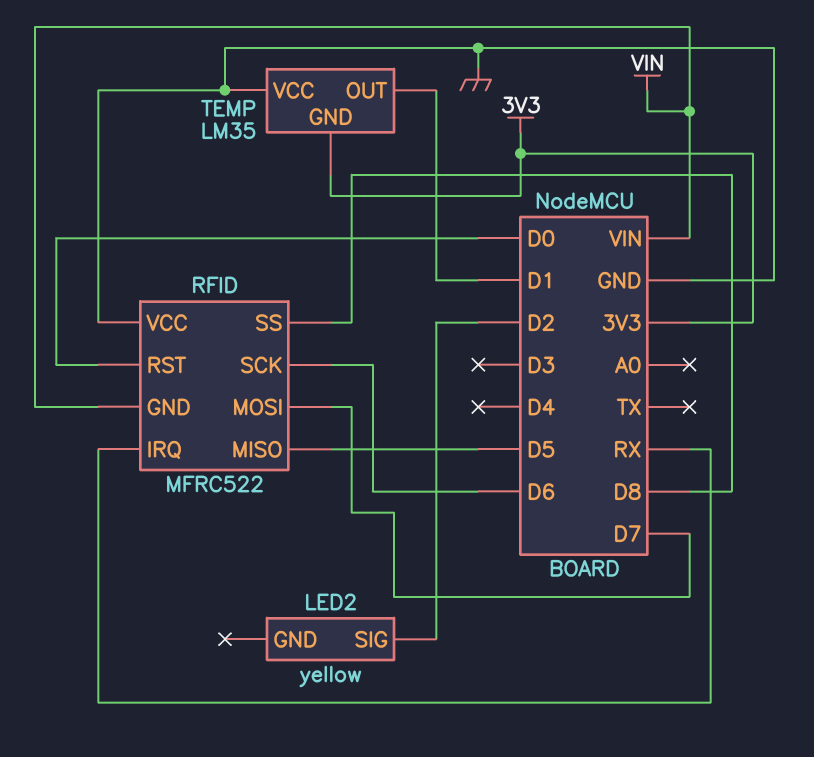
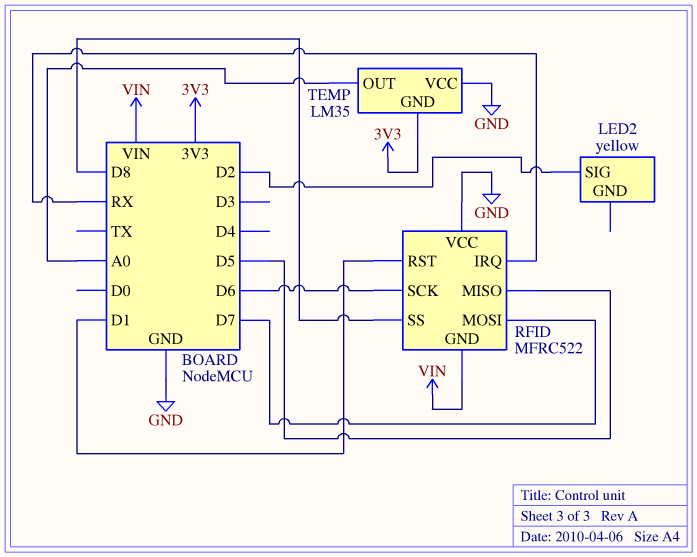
RFID pin RST: D0 -> D1
TEMP pin OUT: D1 -> A0

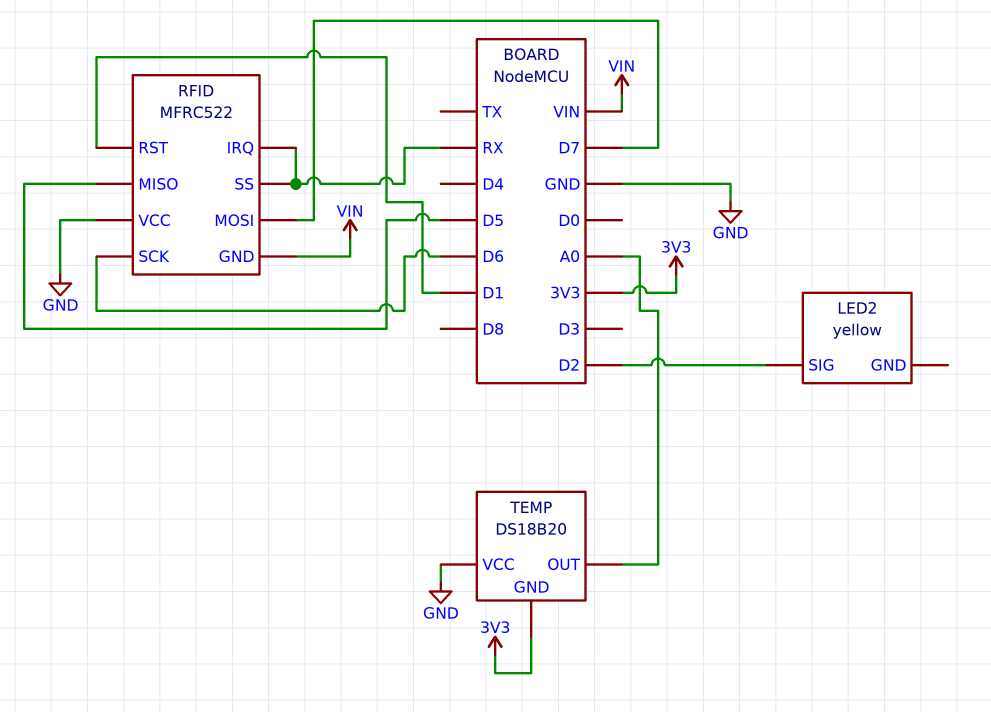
RFID pin SS: D8 -> RX
TEMP: LM35 -> DS18B20

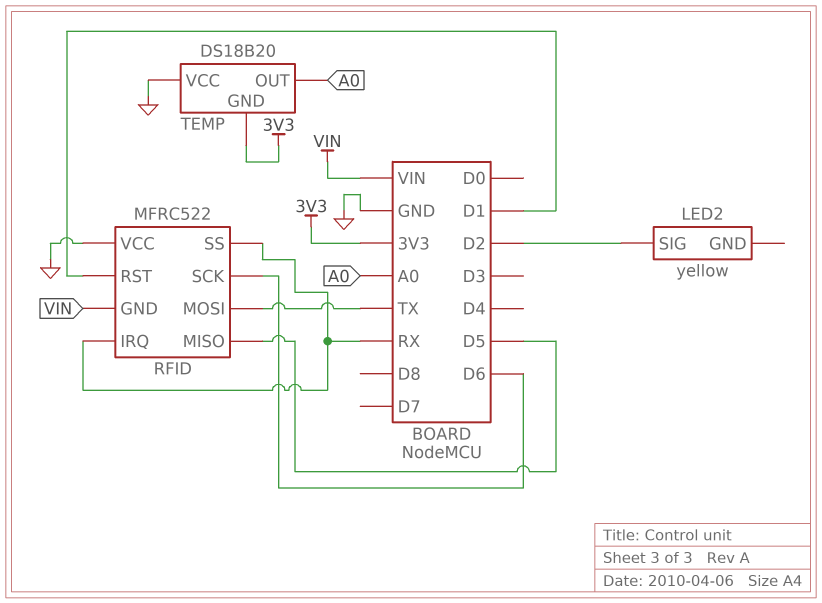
RFID pin MOSI: D7 -> TX

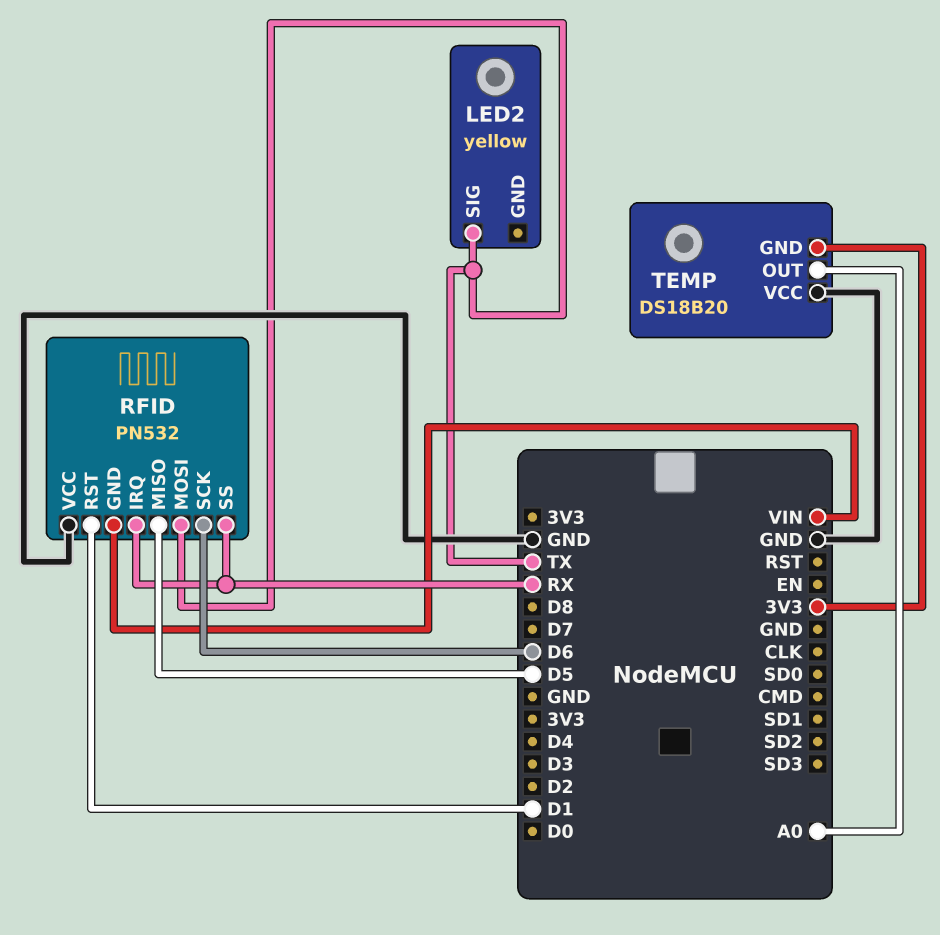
LED2 pin SIG: D2 -> TX
RFID: MFRC522 -> PN532

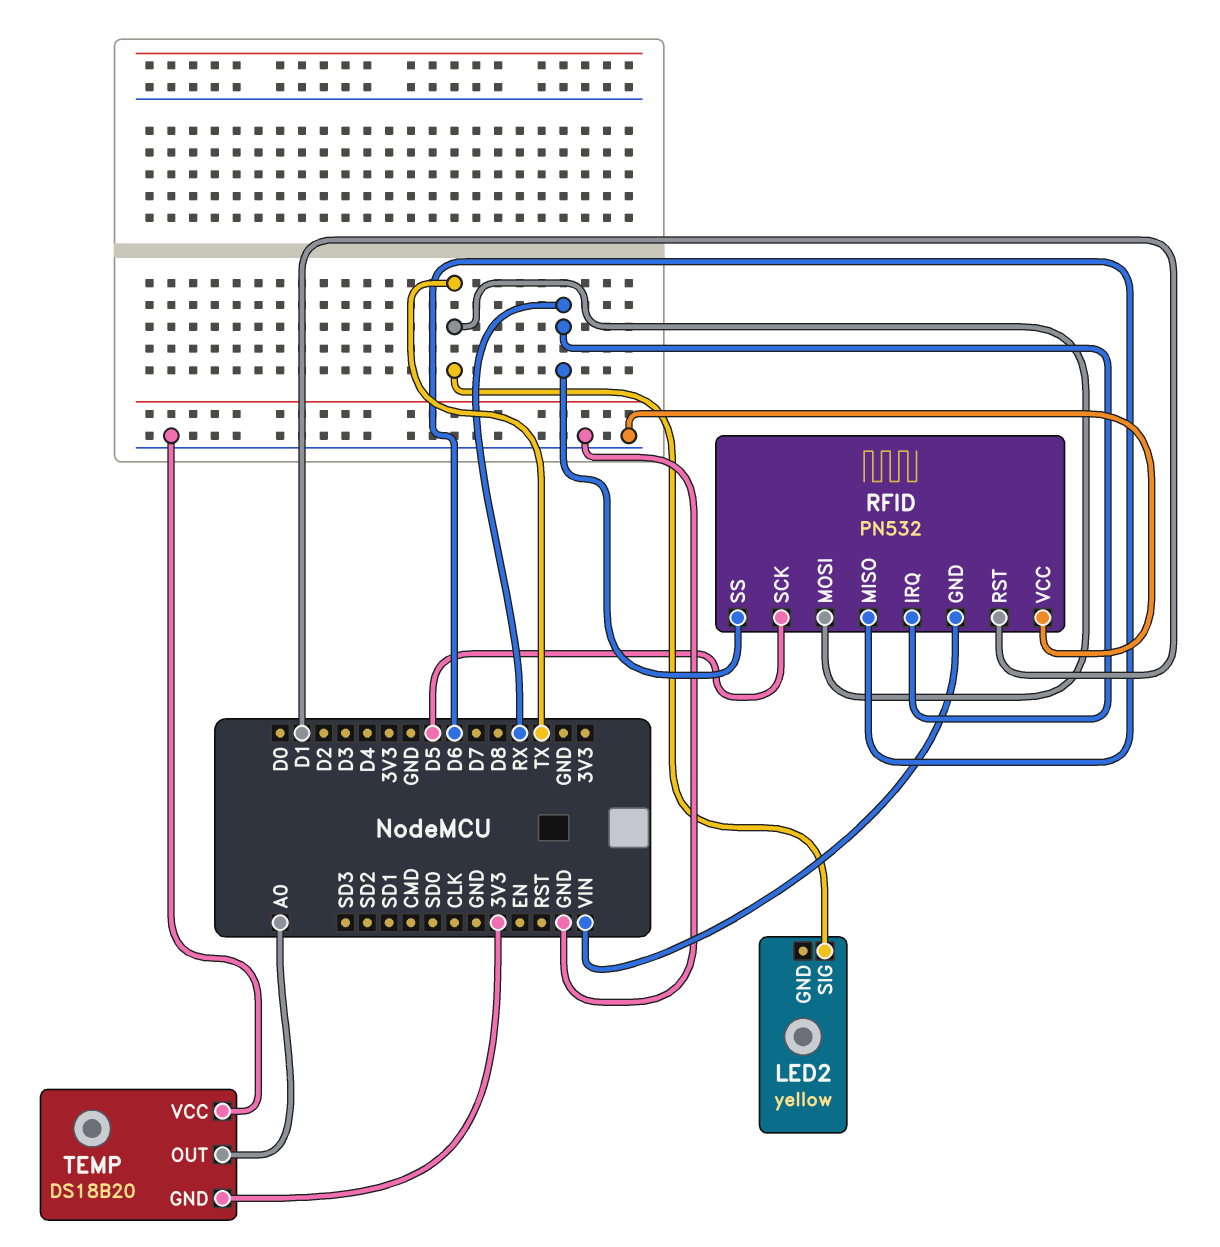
RFID pin MISO: D5 -> D6
RFID pin SCK: D6 -> D5

